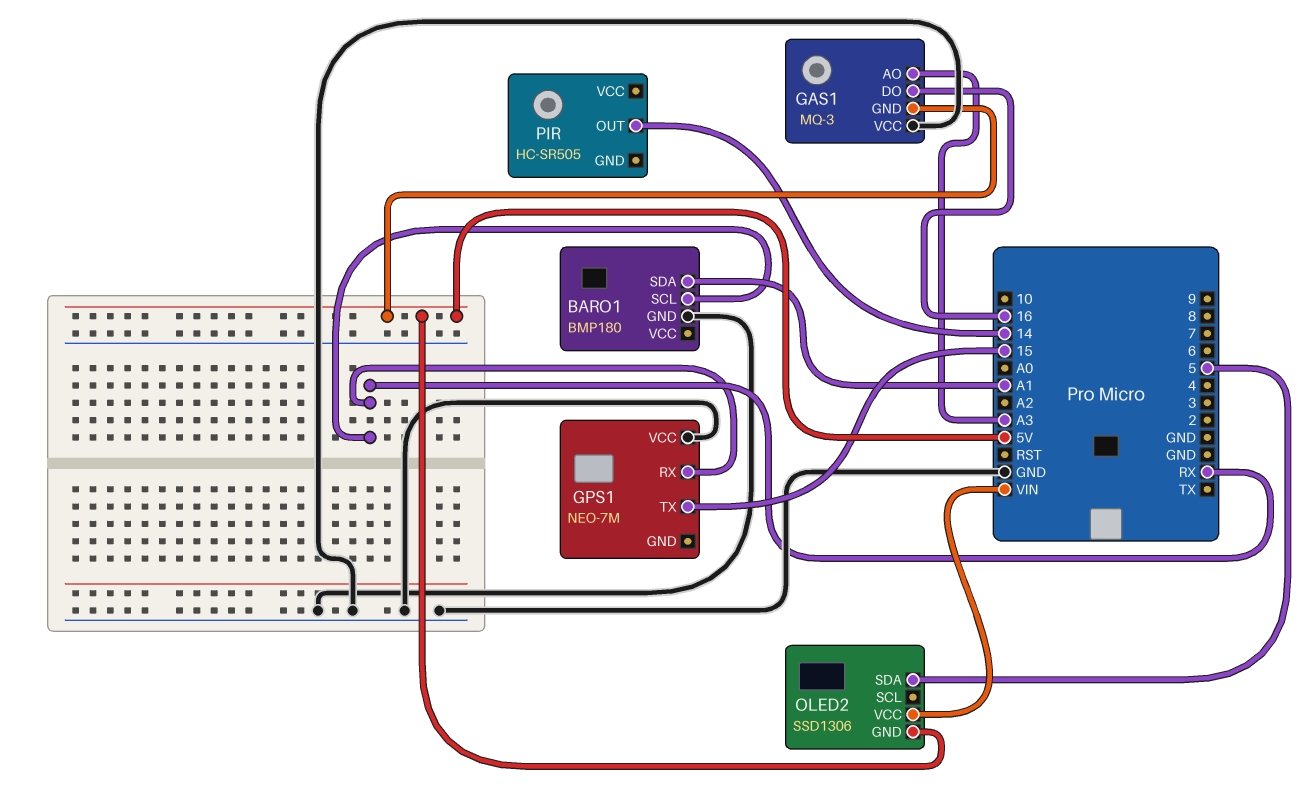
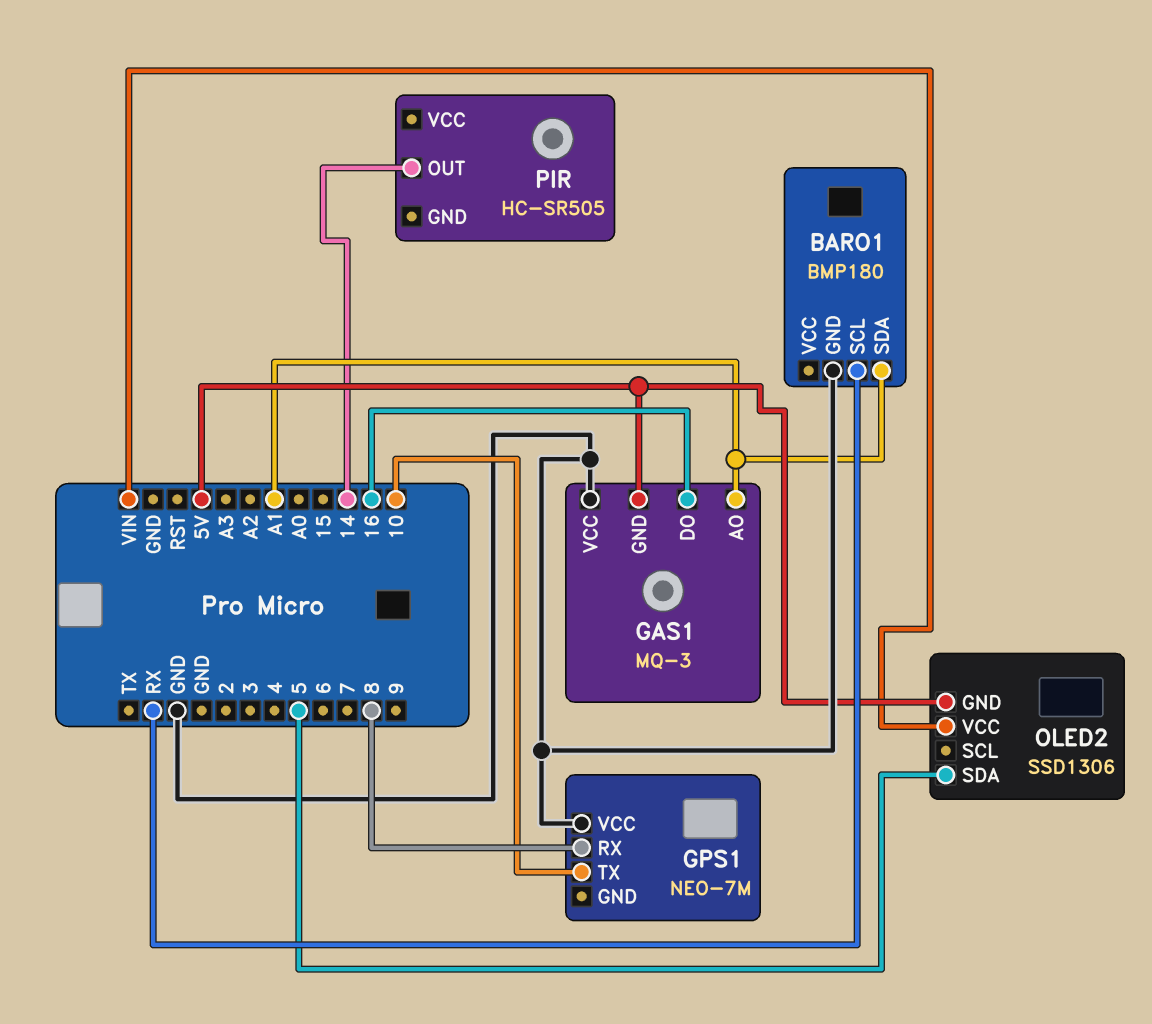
GAS1 pin AO: A3 -> A1
GPS1 pin RX: RX -> 8
GPS1 pin TX: 15 -> 10

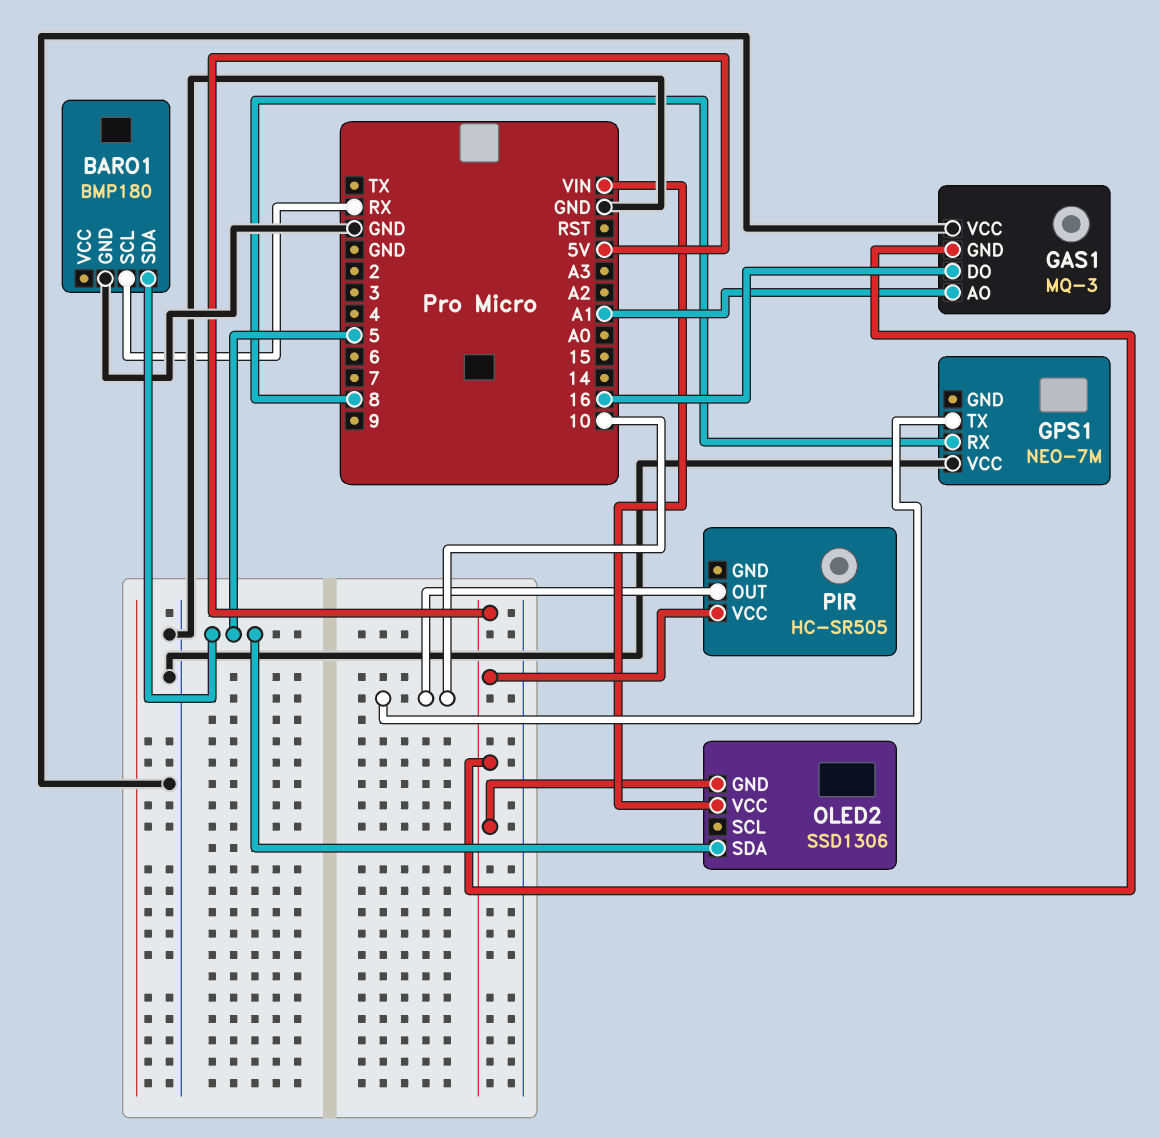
BARO1 pin SDA: A1 -> 5
PIR pin OUT: 14 -> 10
PIR pin VCC: none -> 5V

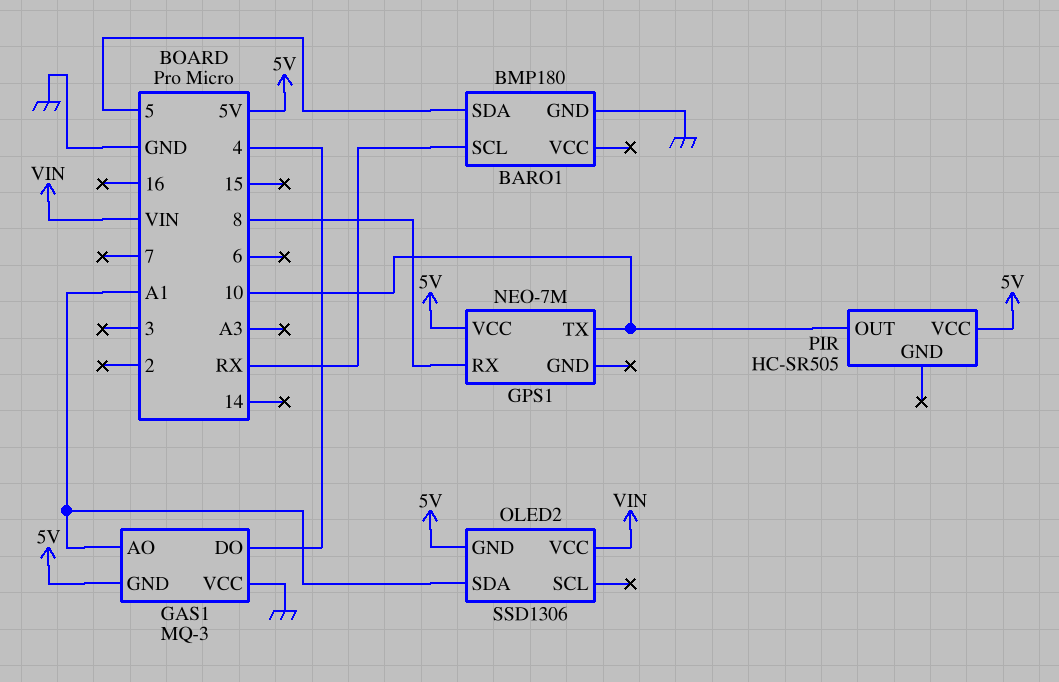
GAS1 pin DO: 16 -> 4
GPS1 pin VCC: GND -> 5V
OLED2 pin SDA: 5 -> A1

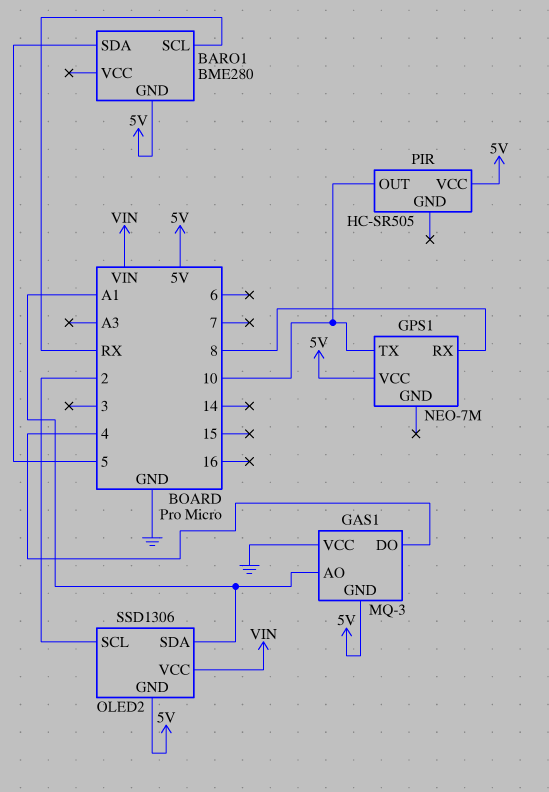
BARO1: BMP180 -> BME280
BARO1 pin GND: GND -> 5V
OLED2 pin SCL: none -> 2

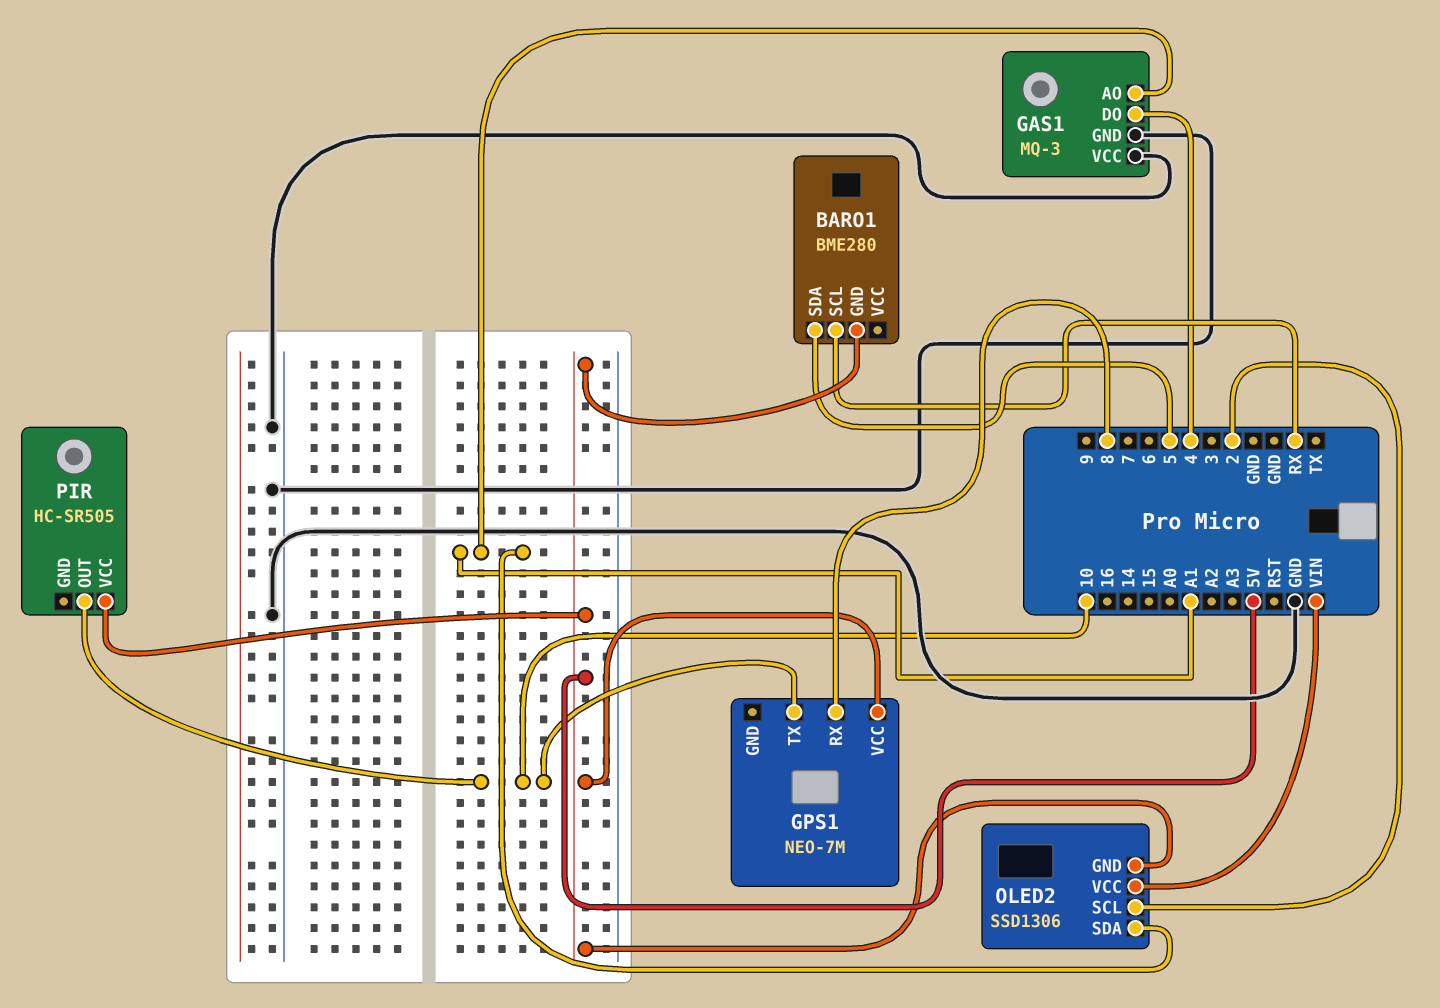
GAS1 pin GND: 5V -> GND

